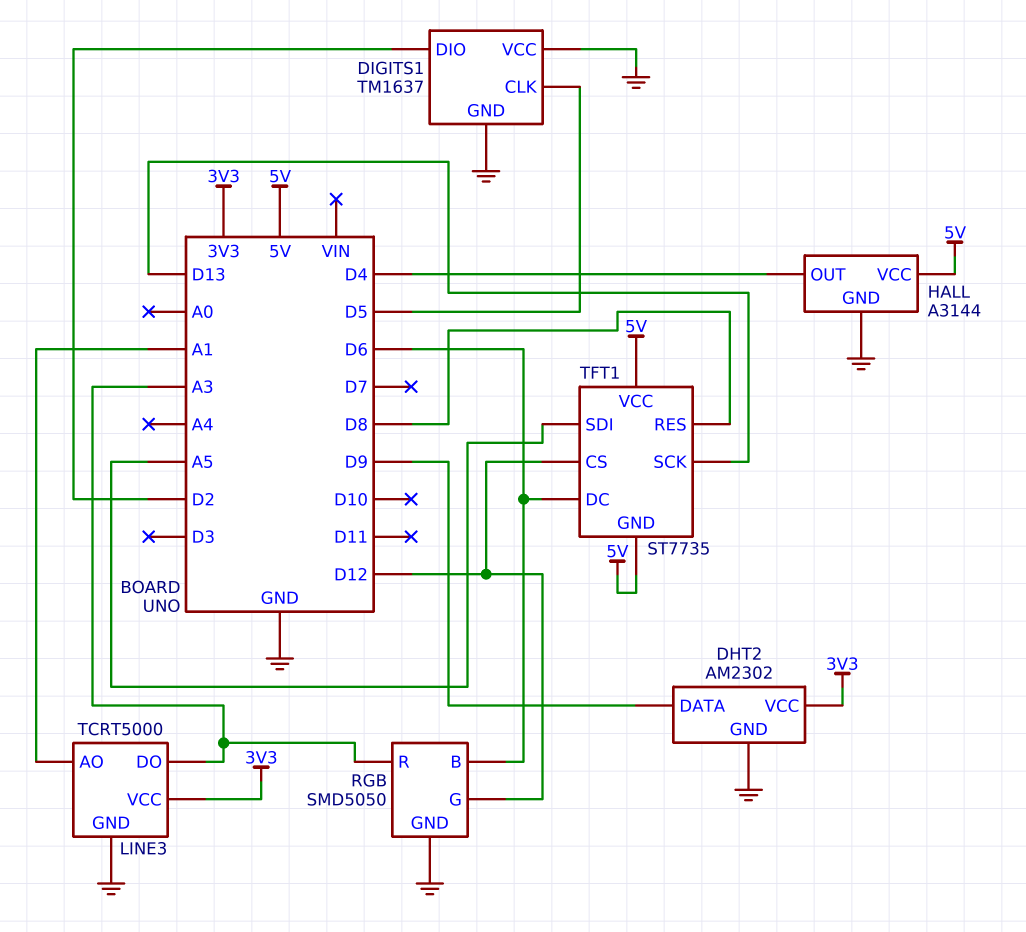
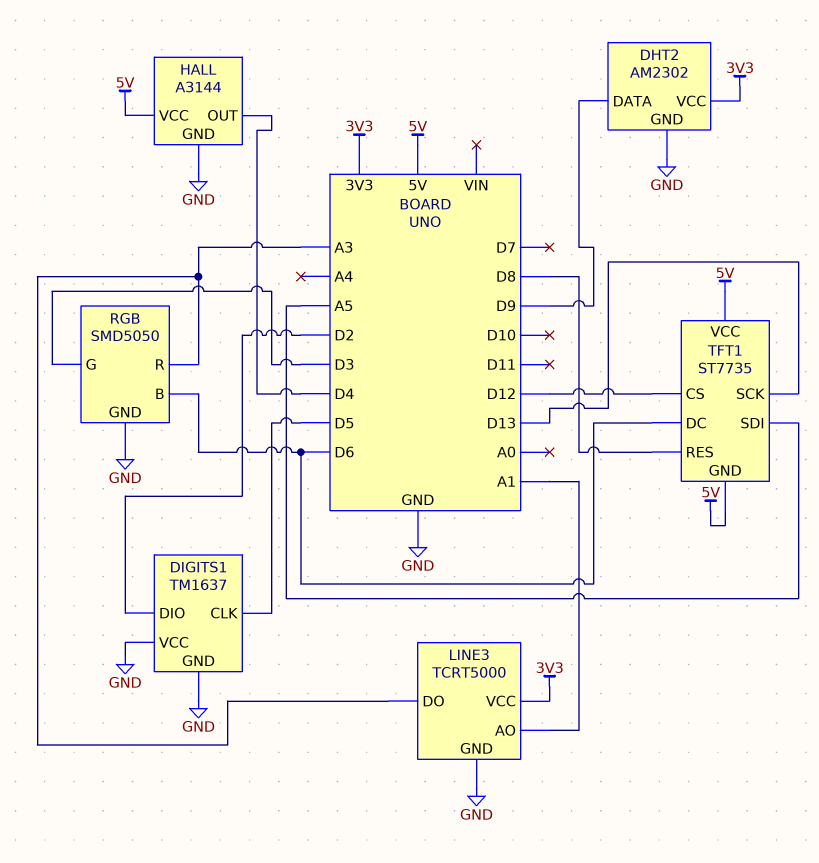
RGB pin G: D12 -> D3

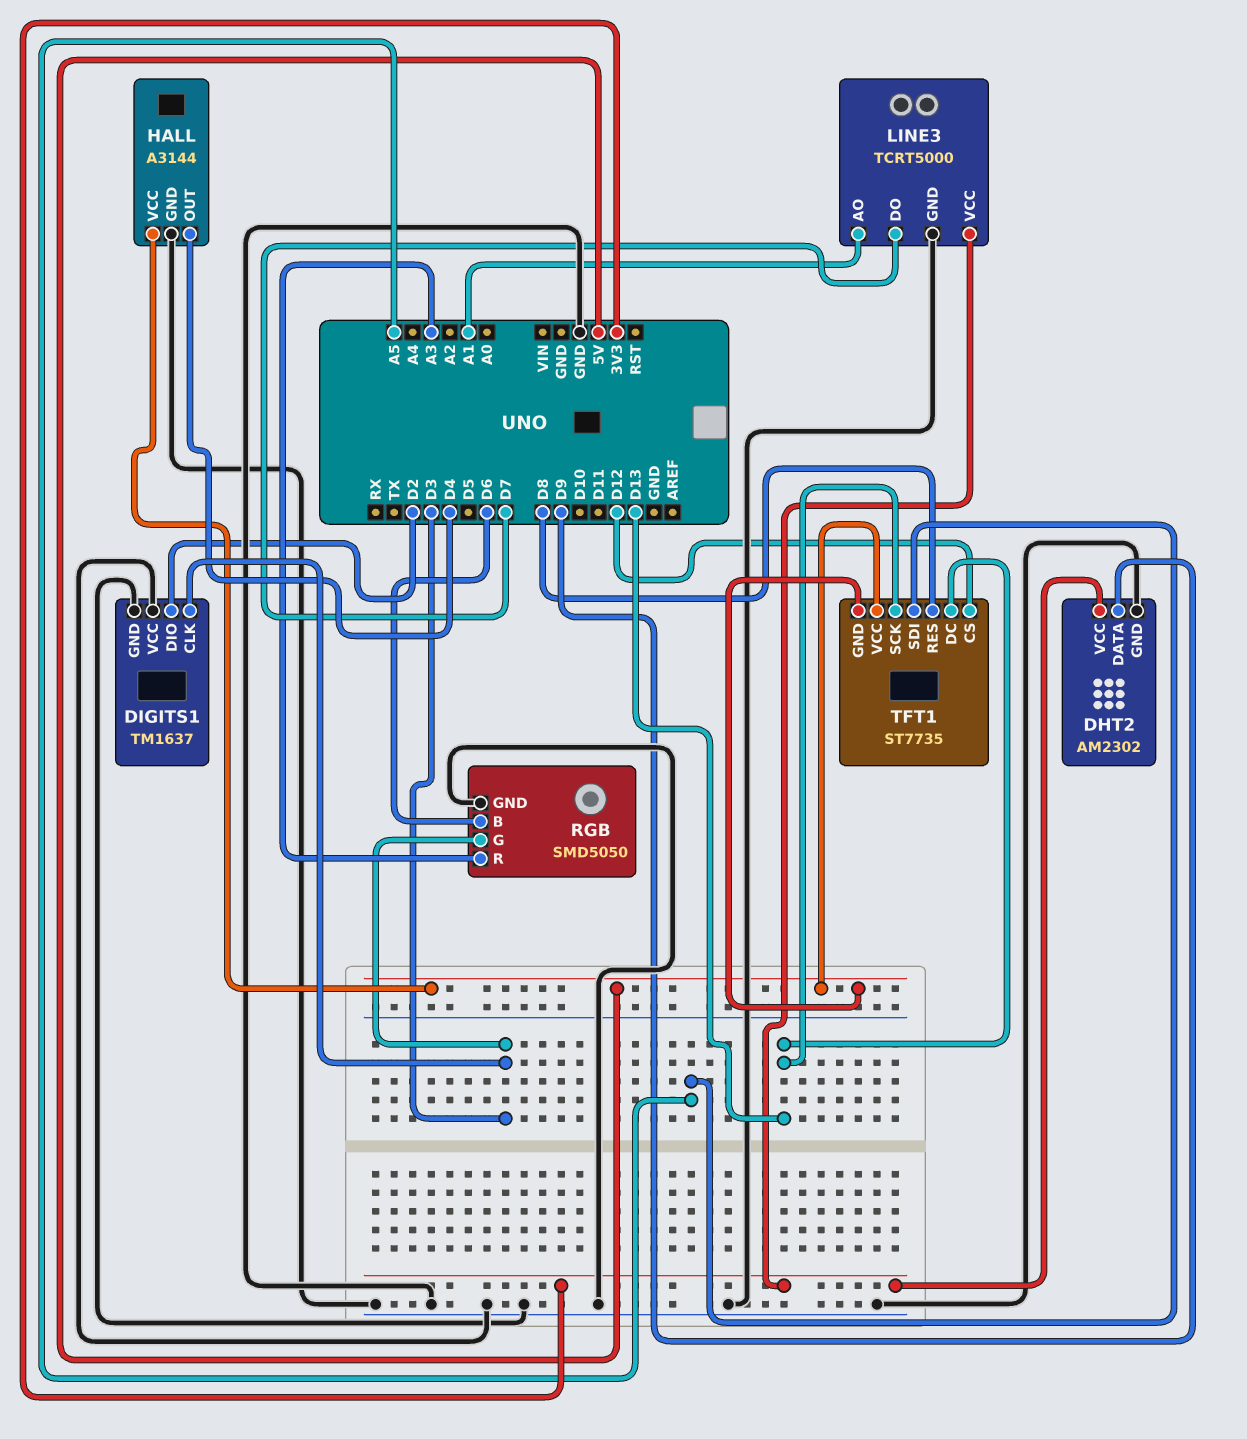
DIGITS1 pin CLK: D5 -> D3
LINE3 pin DO: A3 -> D7
TFT1 pin DC: D6 -> D13

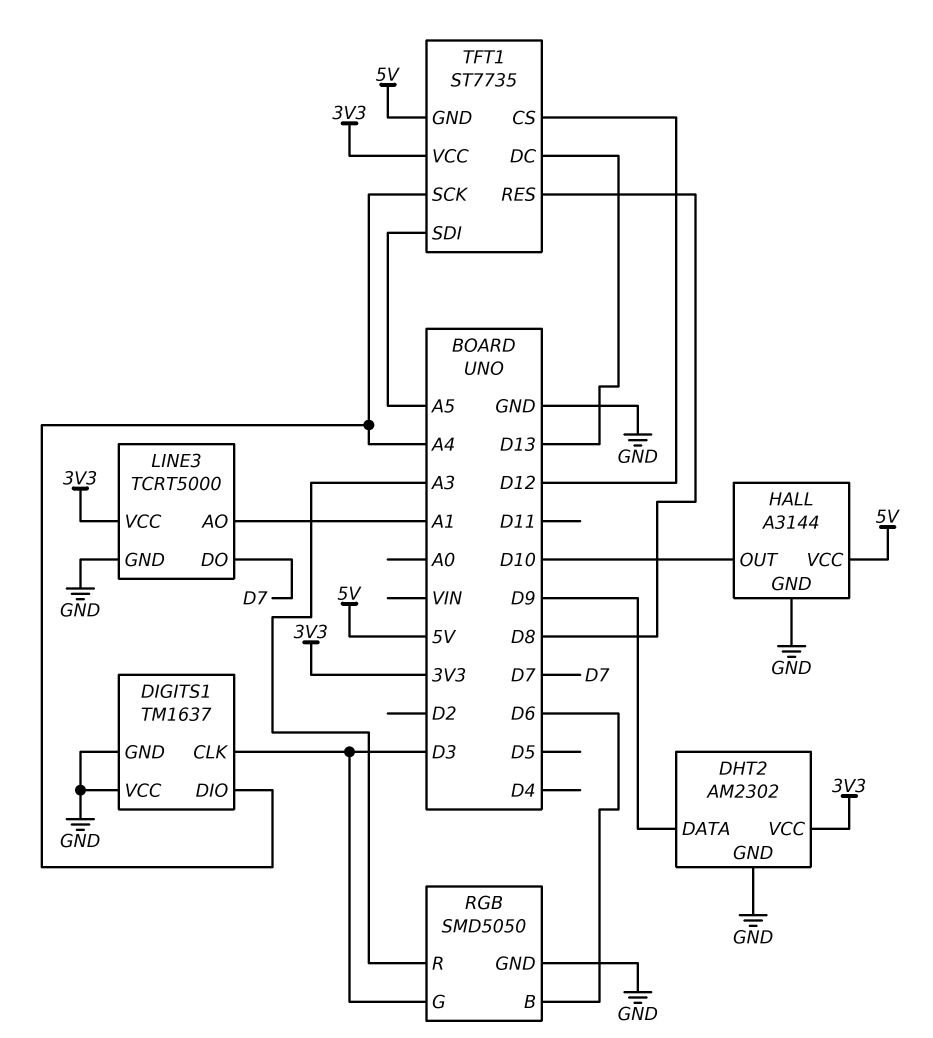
DIGITS1 pin DIO: D2 -> A4
HALL pin OUT: D4 -> D10
TFT1 pin SCK: D13 -> A4
TFT1 pin VCC: 5V -> 3V3

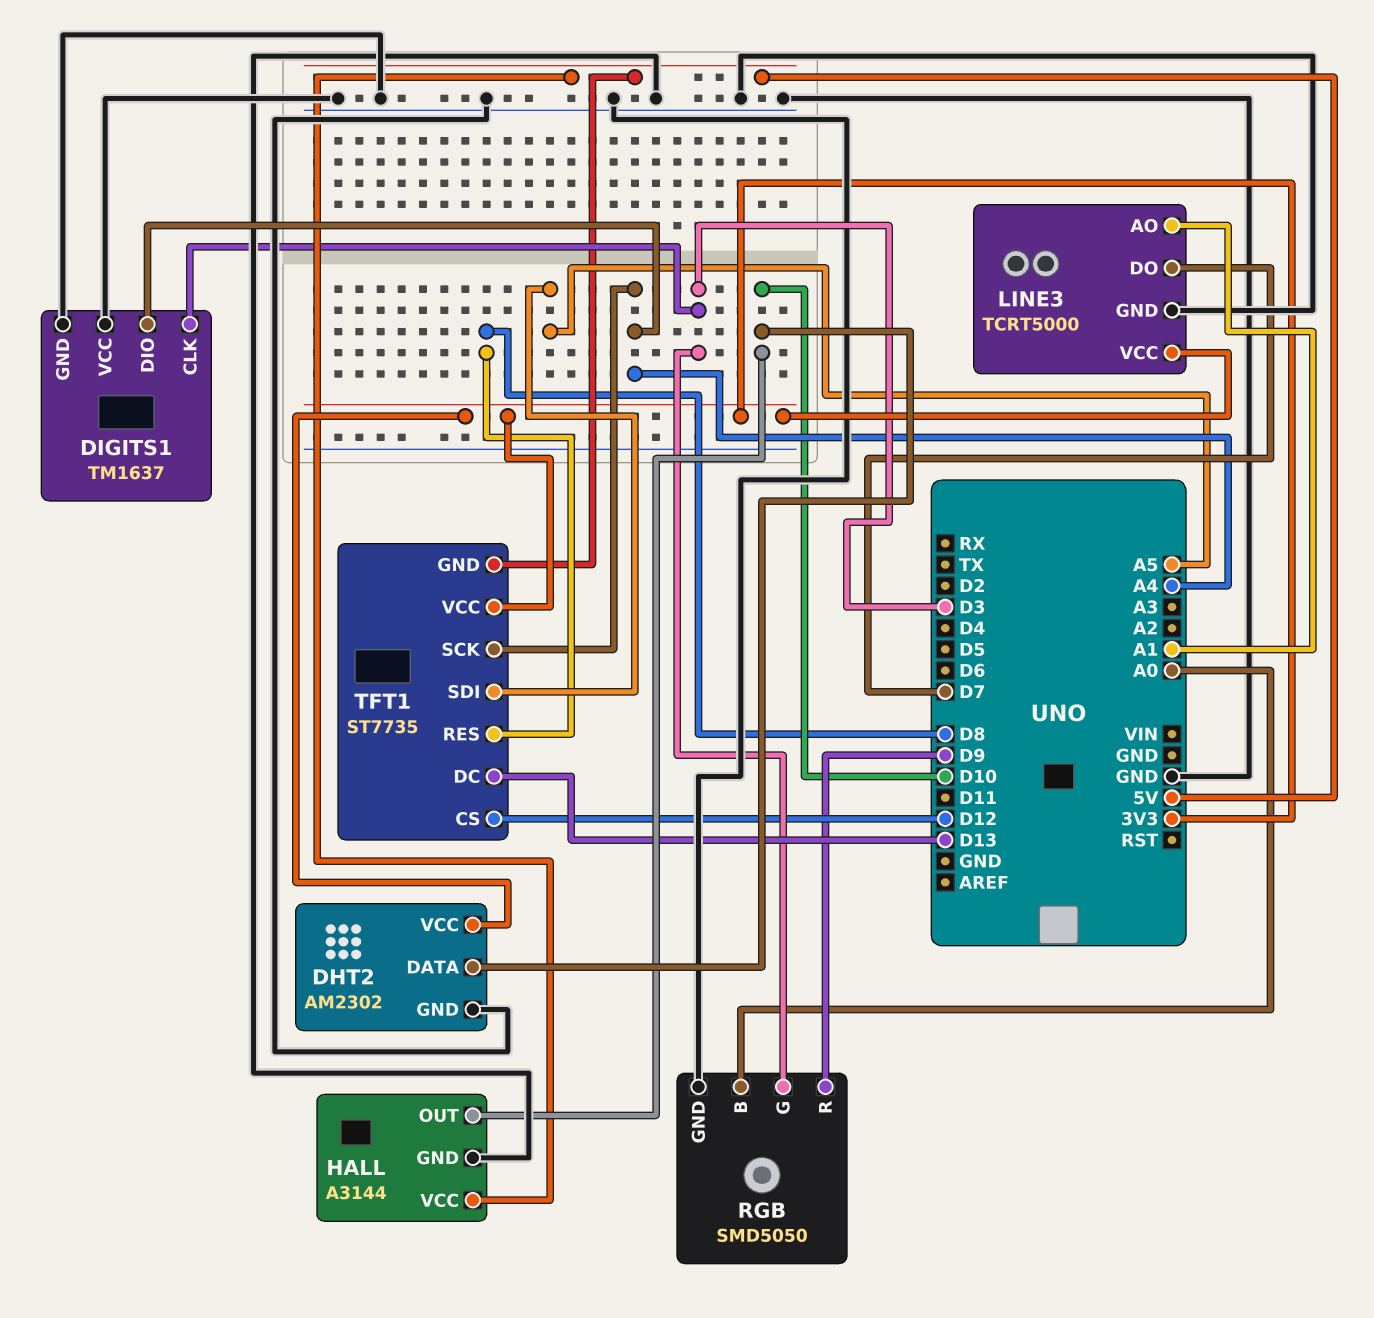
DHT2 pin DATA: D9 -> D10
RGB pin B: D6 -> A0
RGB pin R: A3 -> D9

